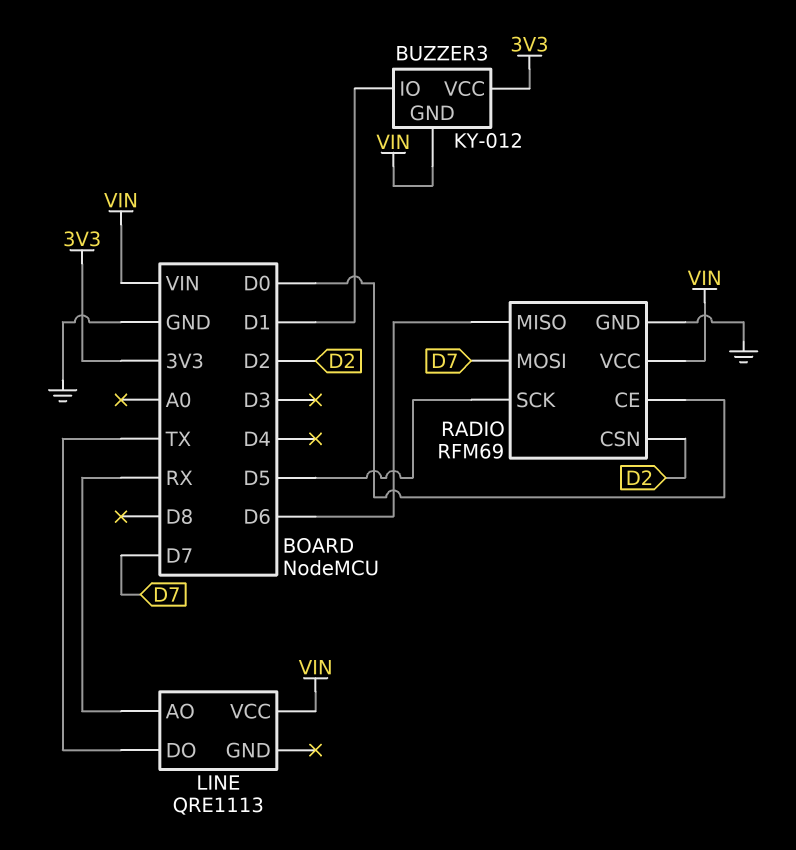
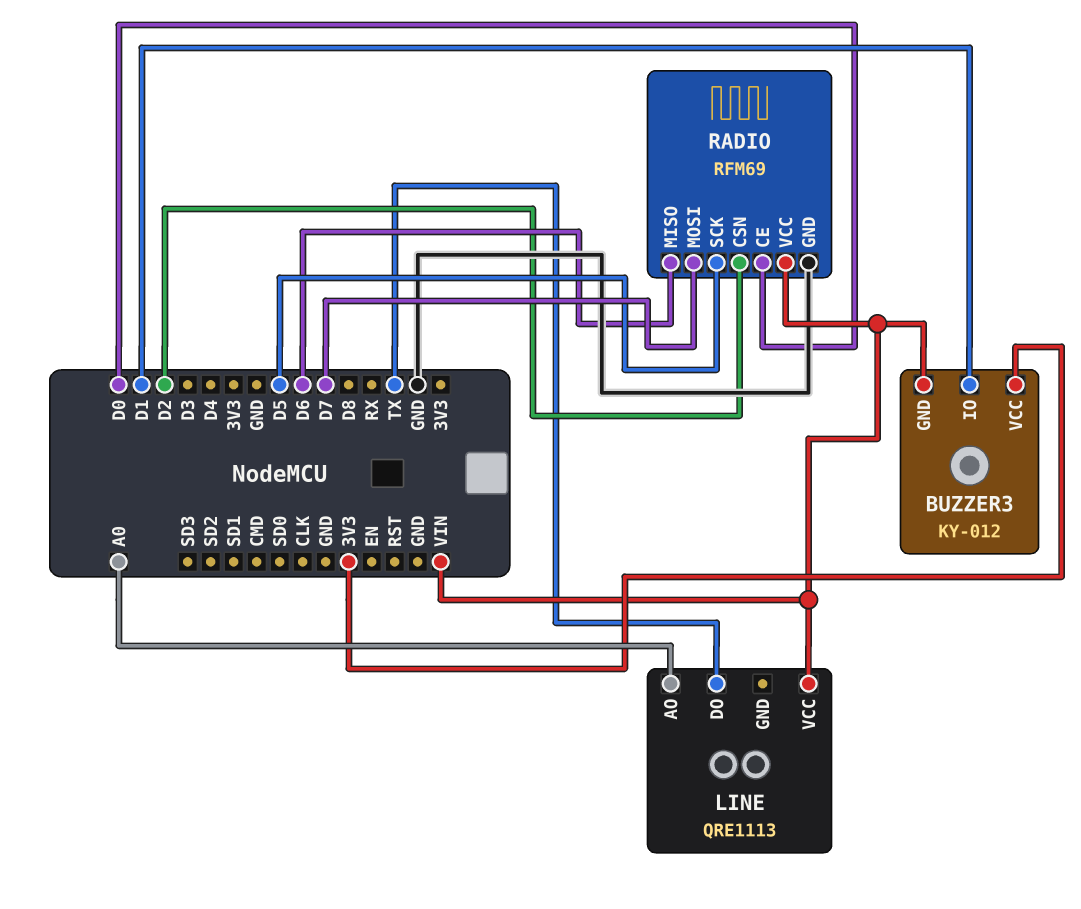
LINE pin AO: RX -> A0

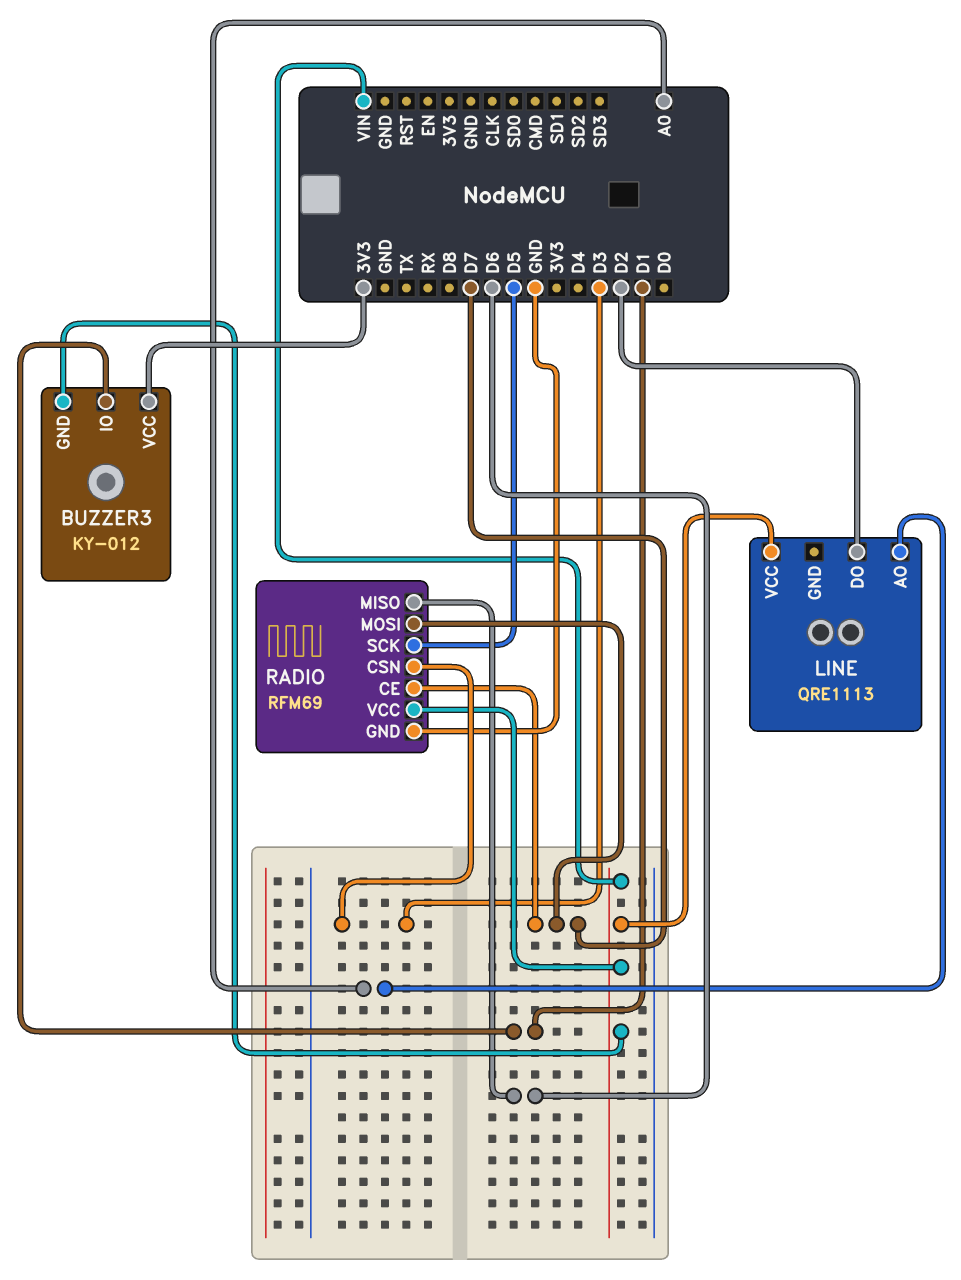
LINE pin DO: TX -> D2
RADIO pin CE: D0 -> D7
RADIO pin CSN: D2 -> D3

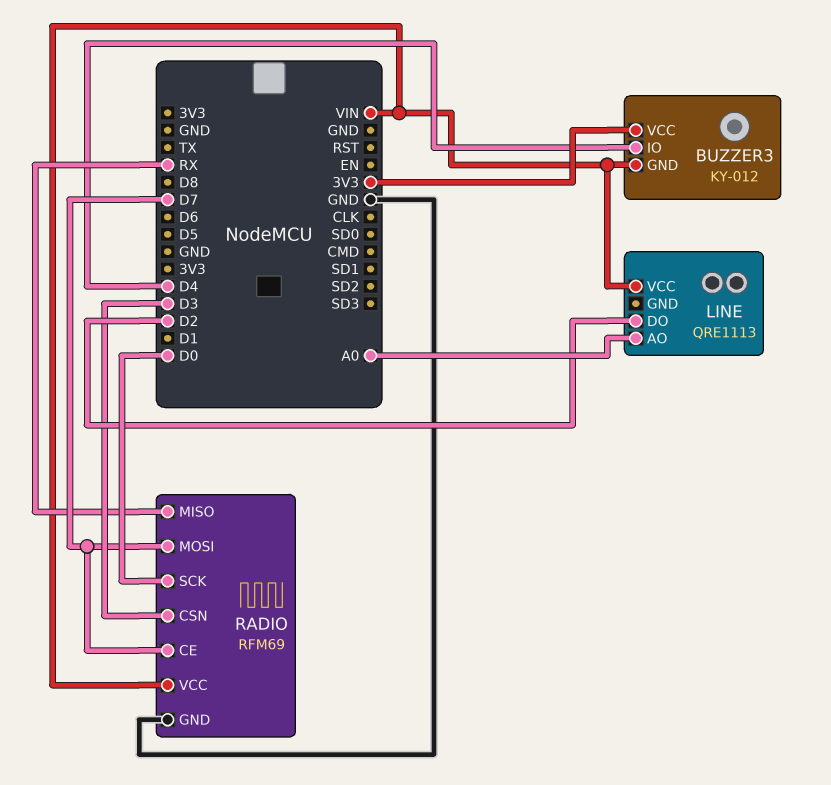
BUZZER3 pin IO: D1 -> D4
RADIO pin MISO: D6 -> RX
RADIO pin SCK: D5 -> D0

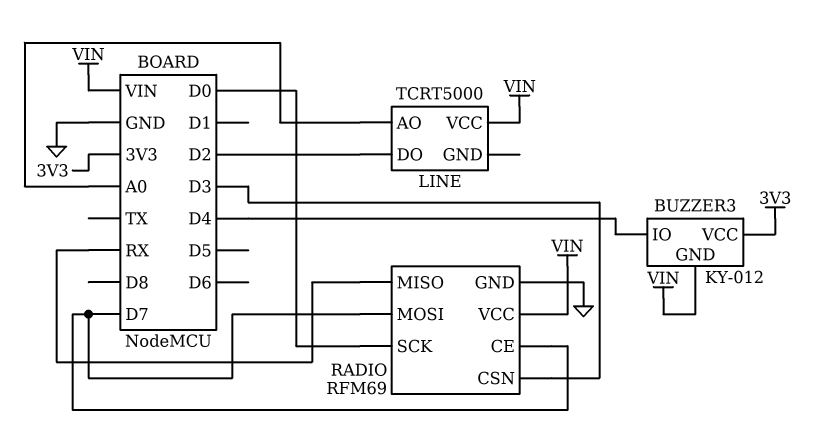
LINE: QRE1113 -> TCRT5000

